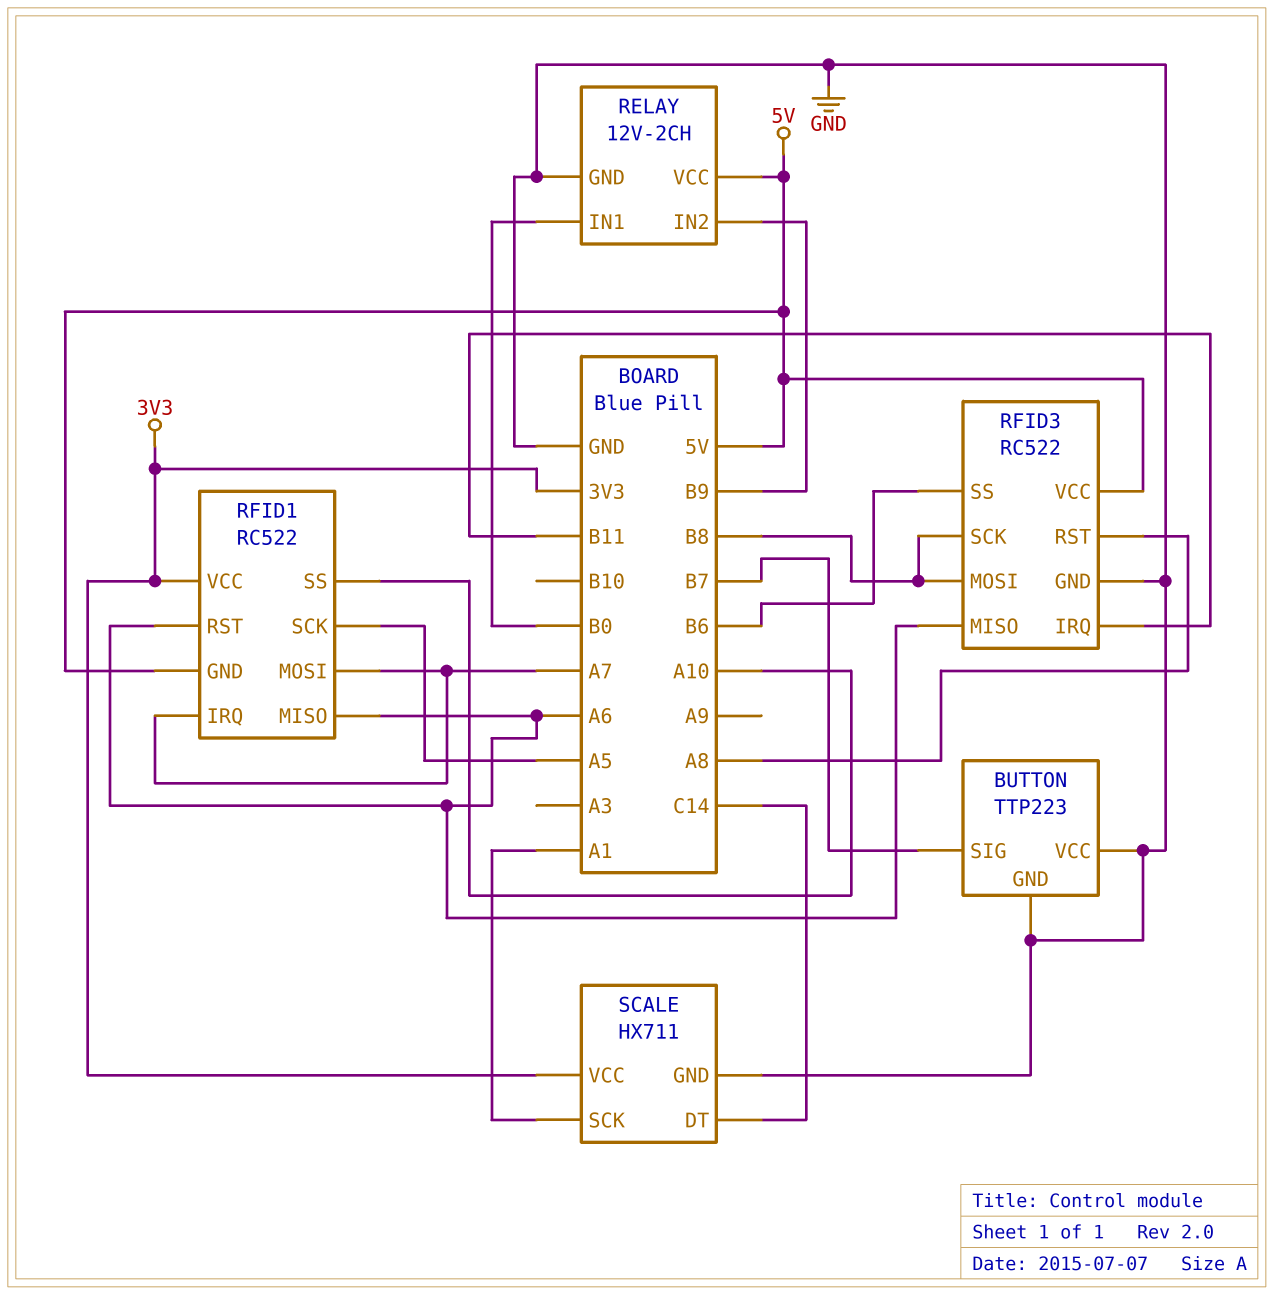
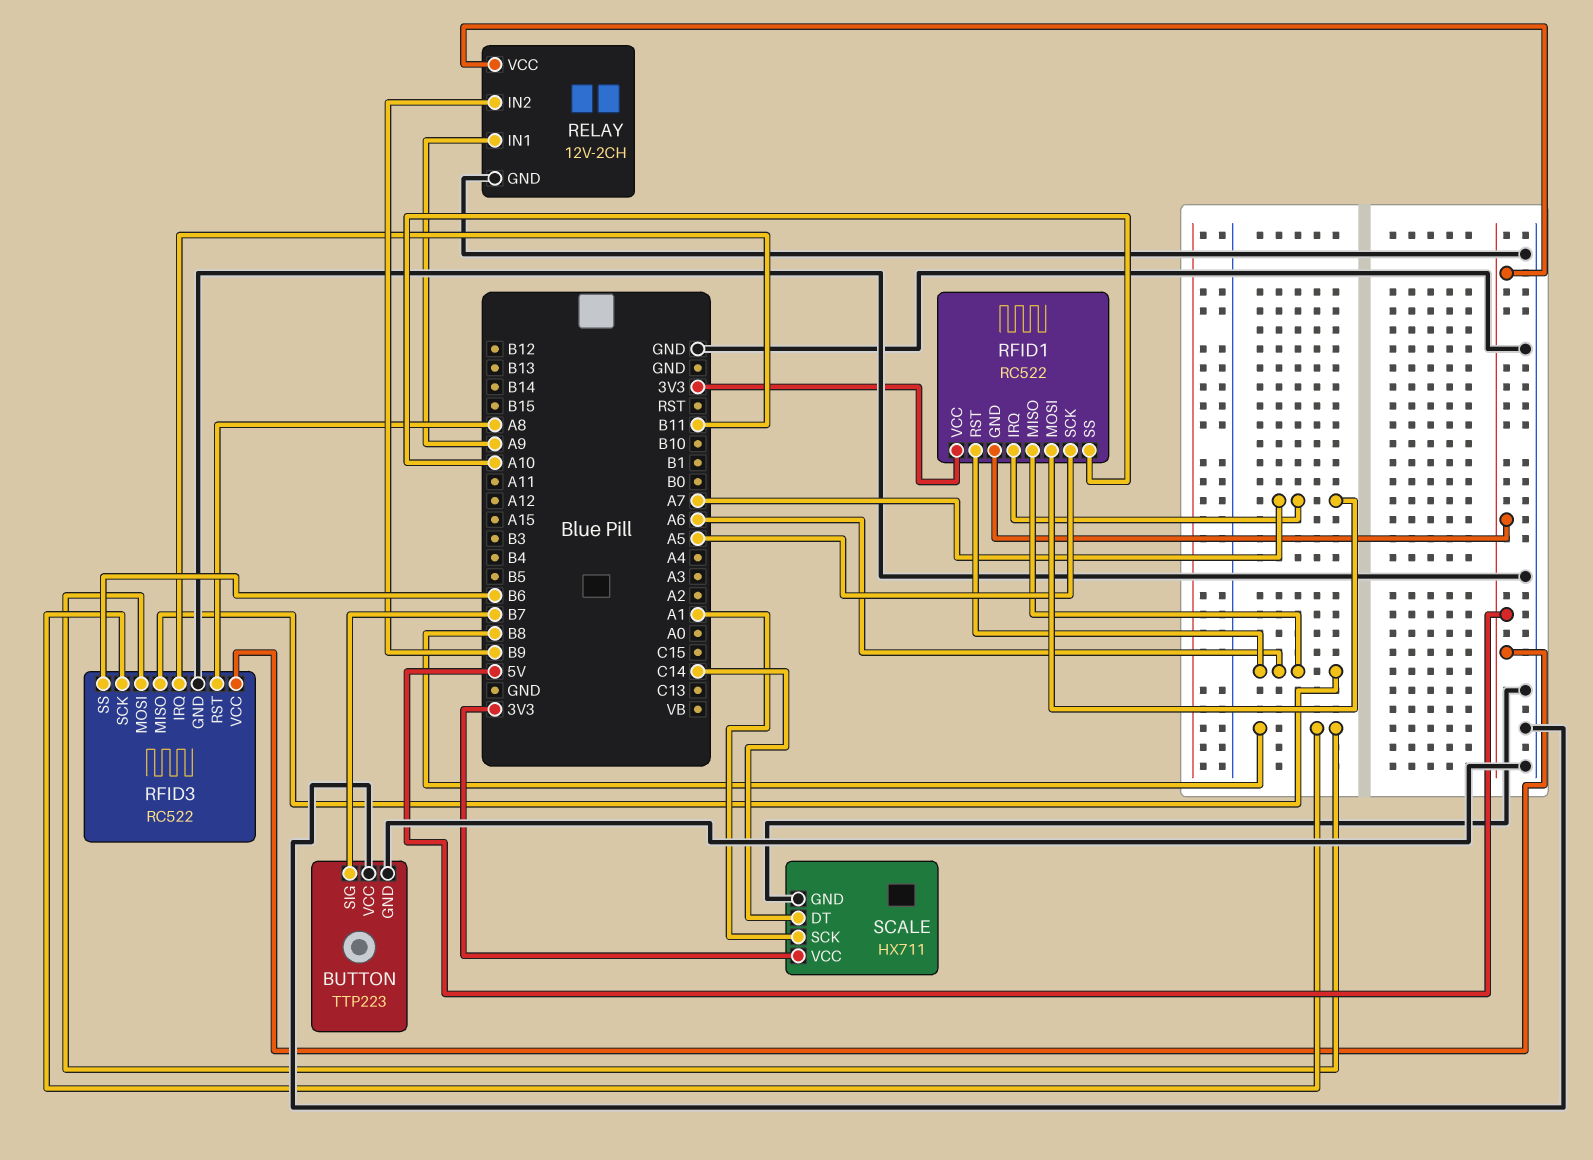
RELAY pin IN1: B0 -> A9

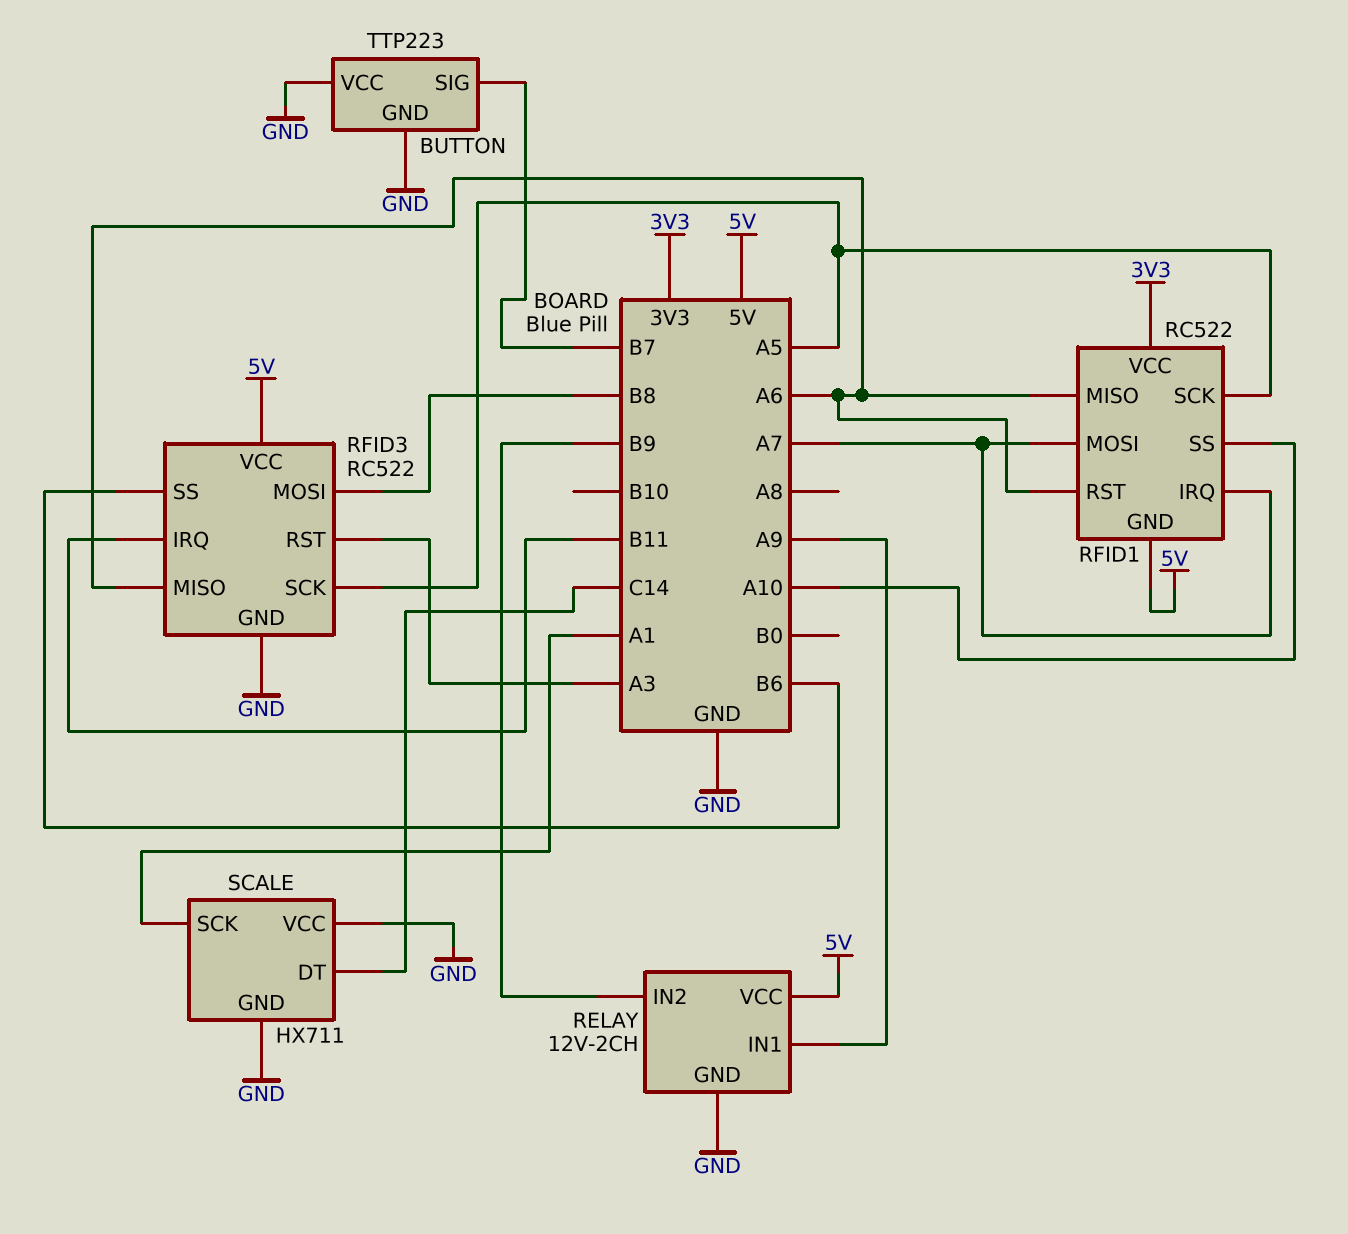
RFID3 pin RST: A8 -> A3
RFID3 pin SCK: B8 -> A5
SCALE pin VCC: 3V3 -> GND

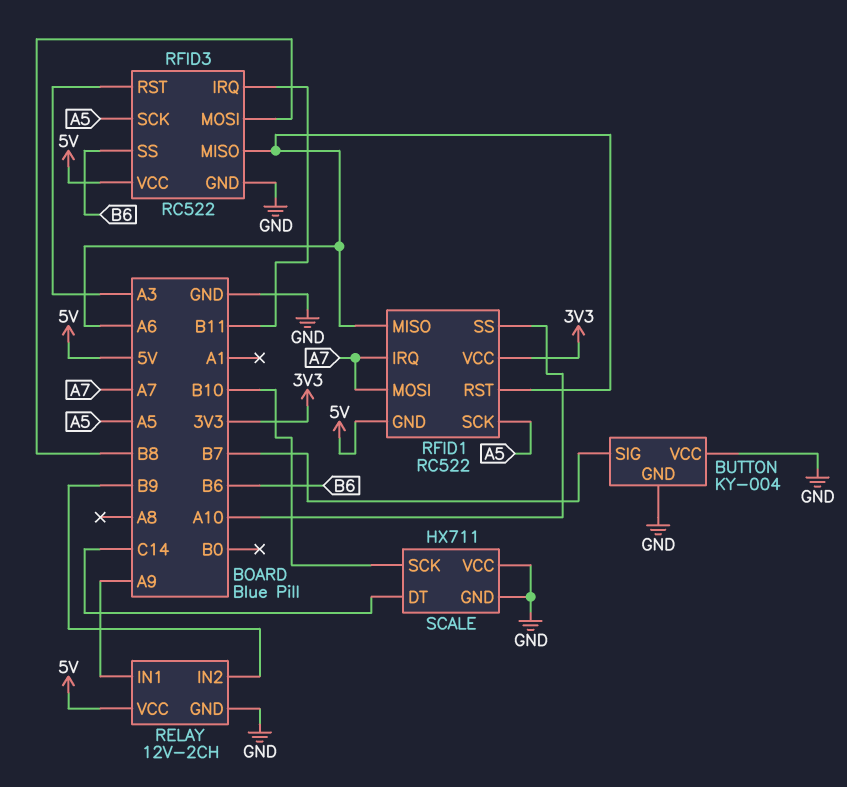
BUTTON: TTP223 -> KY-004
SCALE pin SCK: A1 -> B10

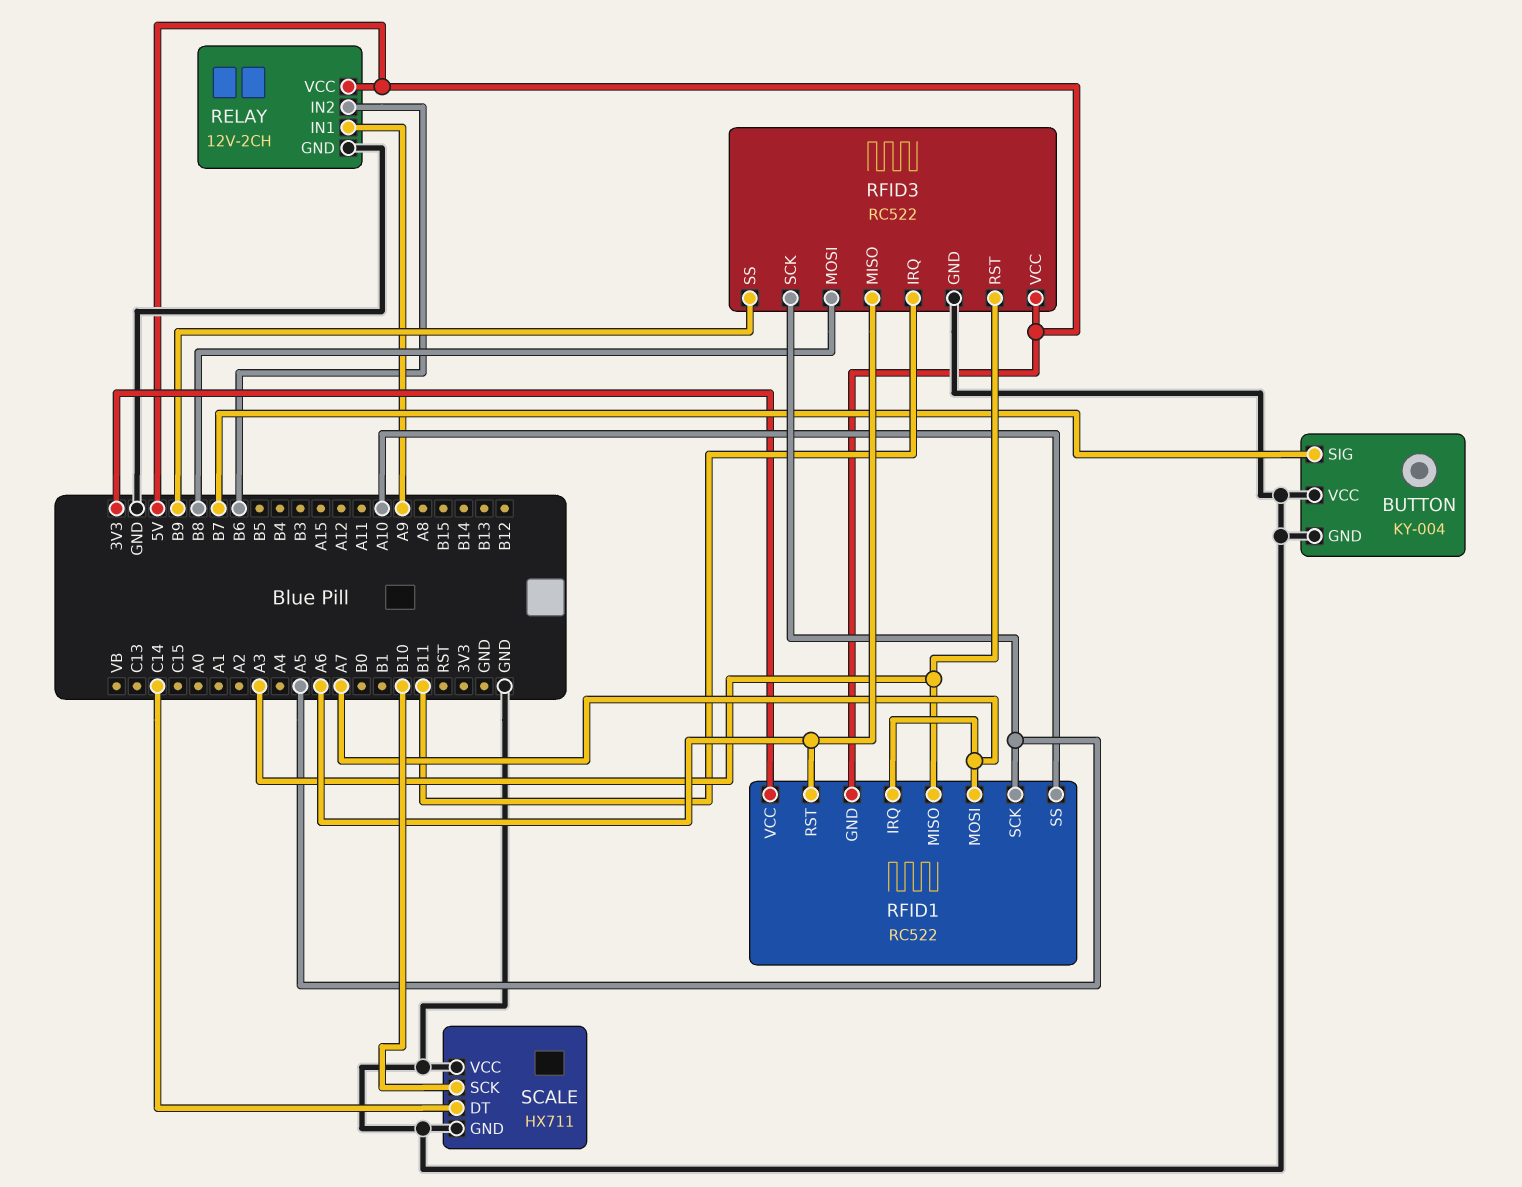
RELAY pin IN2: B9 -> B6
RFID1 pin MISO: A6 -> A3
RFID3 pin SS: B6 -> B9

